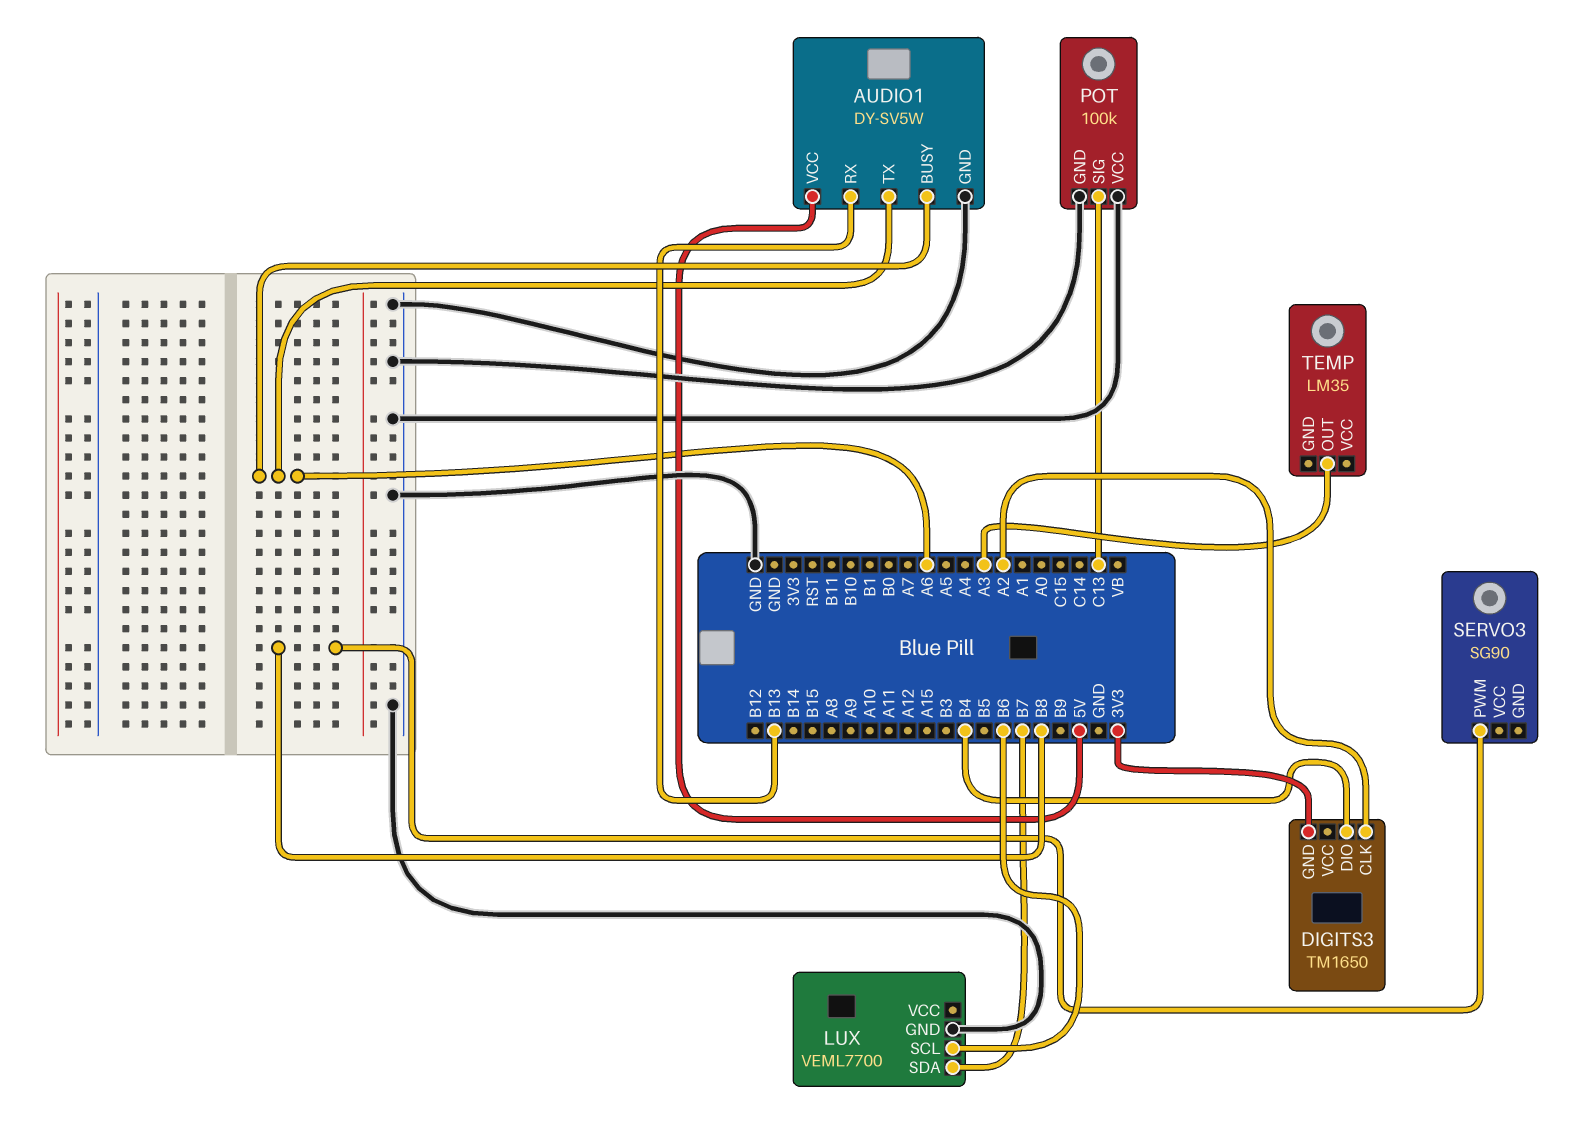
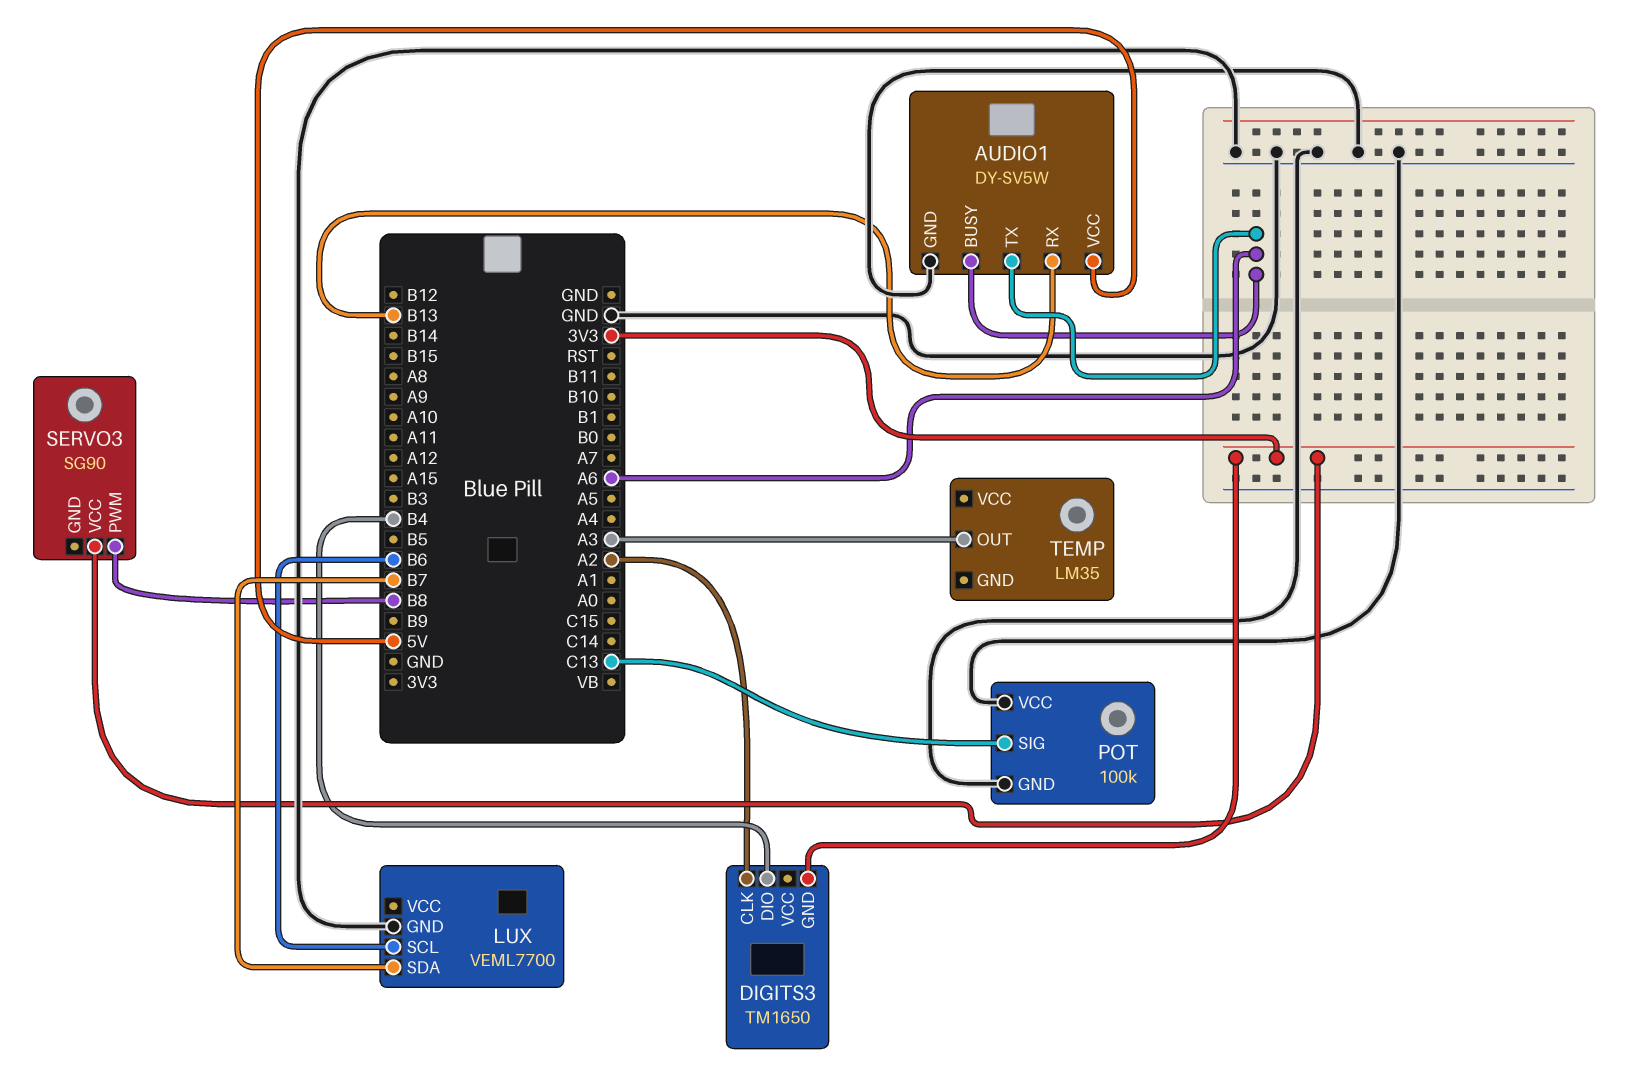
SERVO3 pin VCC: none -> 3V3

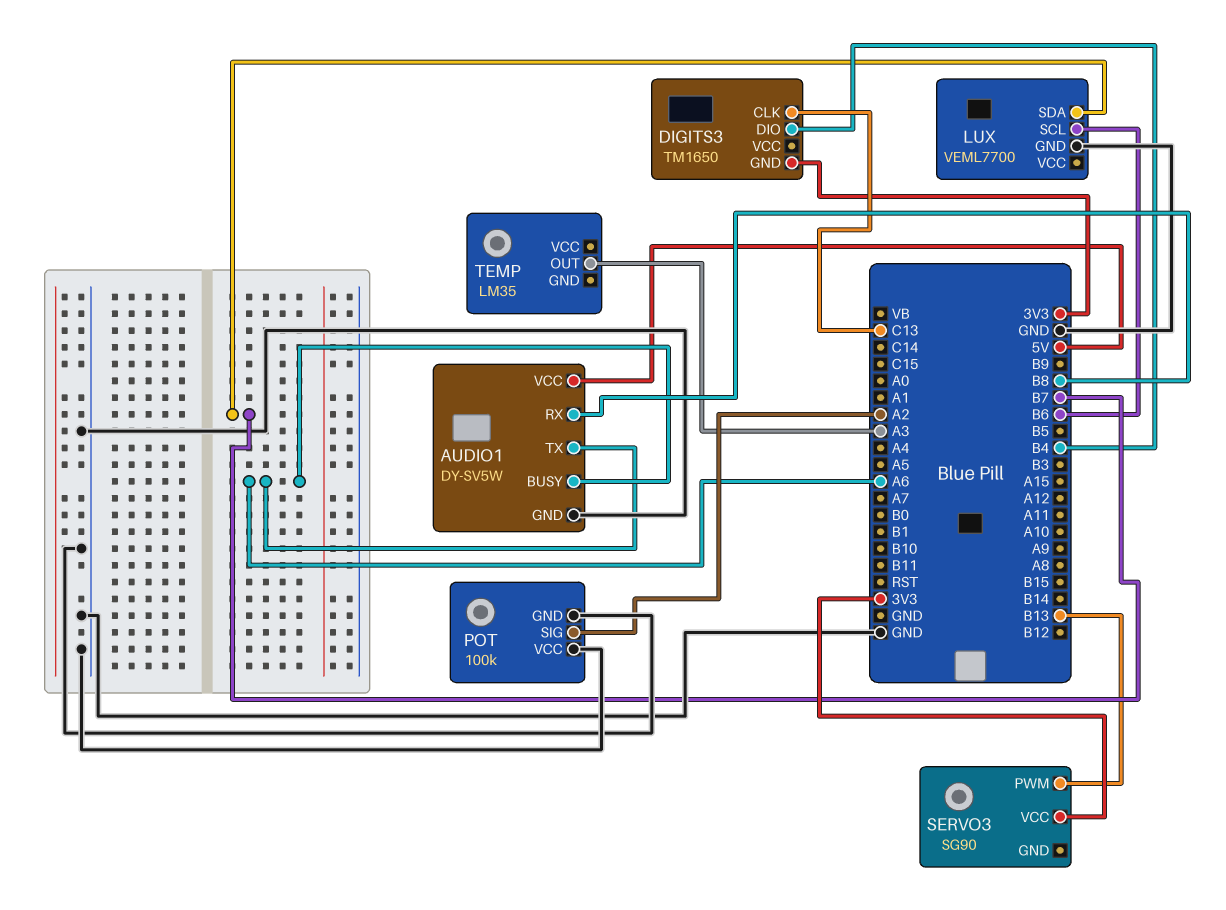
AUDIO1 pin RX: B13 -> B8
DIGITS3 pin CLK: A2 -> C13
POT pin SIG: C13 -> A2
SERVO3 pin PWM: B8 -> B13

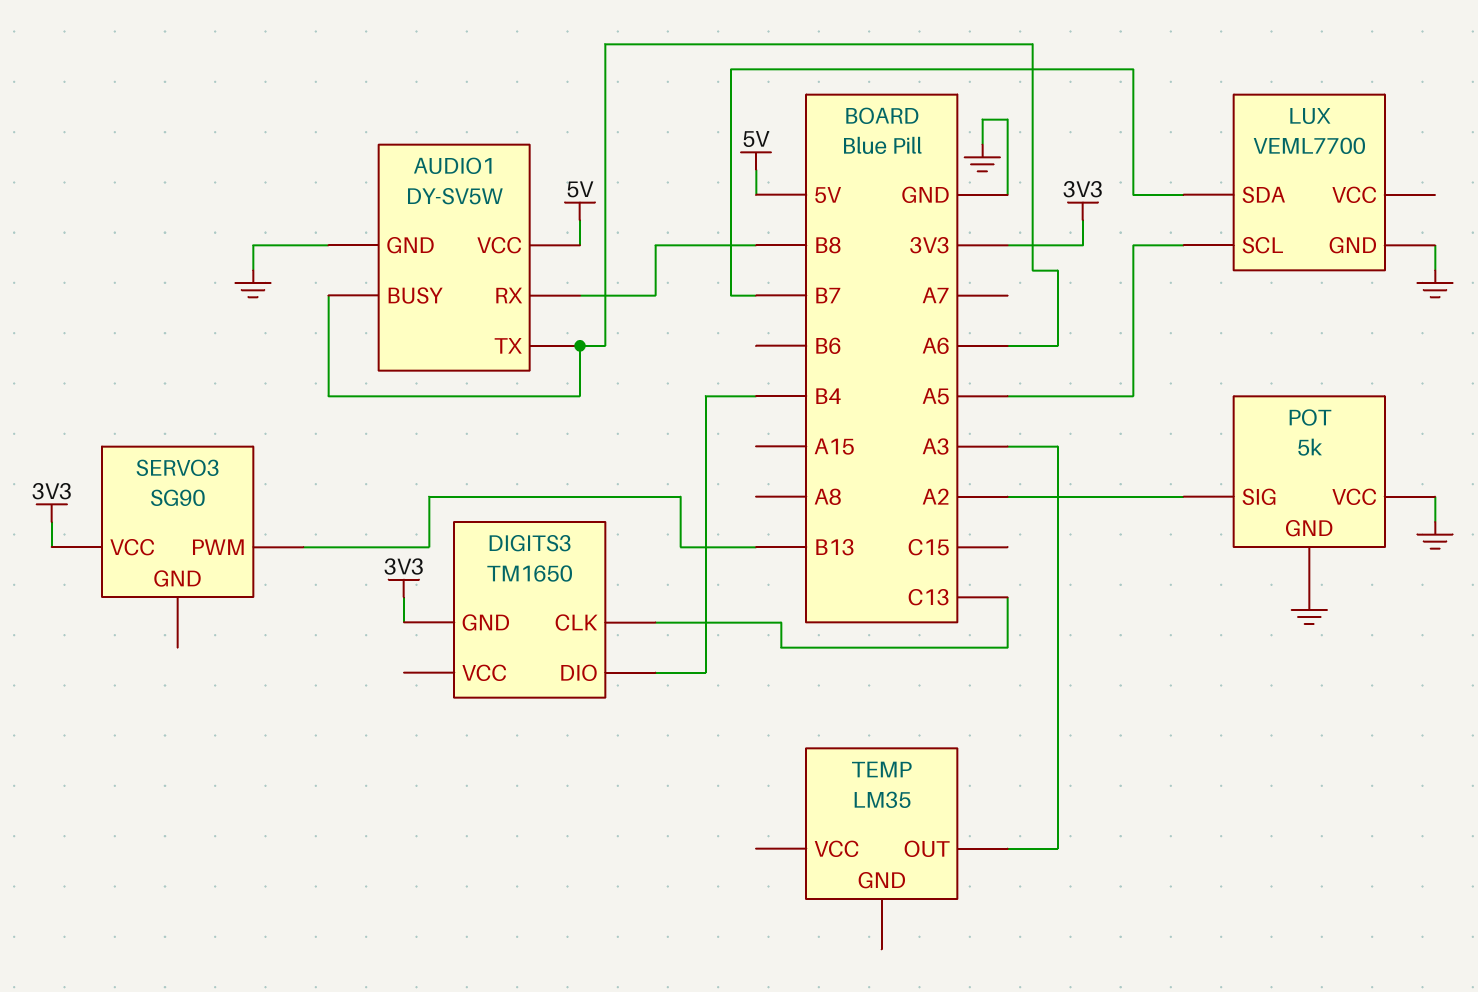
LUX pin SCL: B6 -> A5
POT: 100k -> 5k

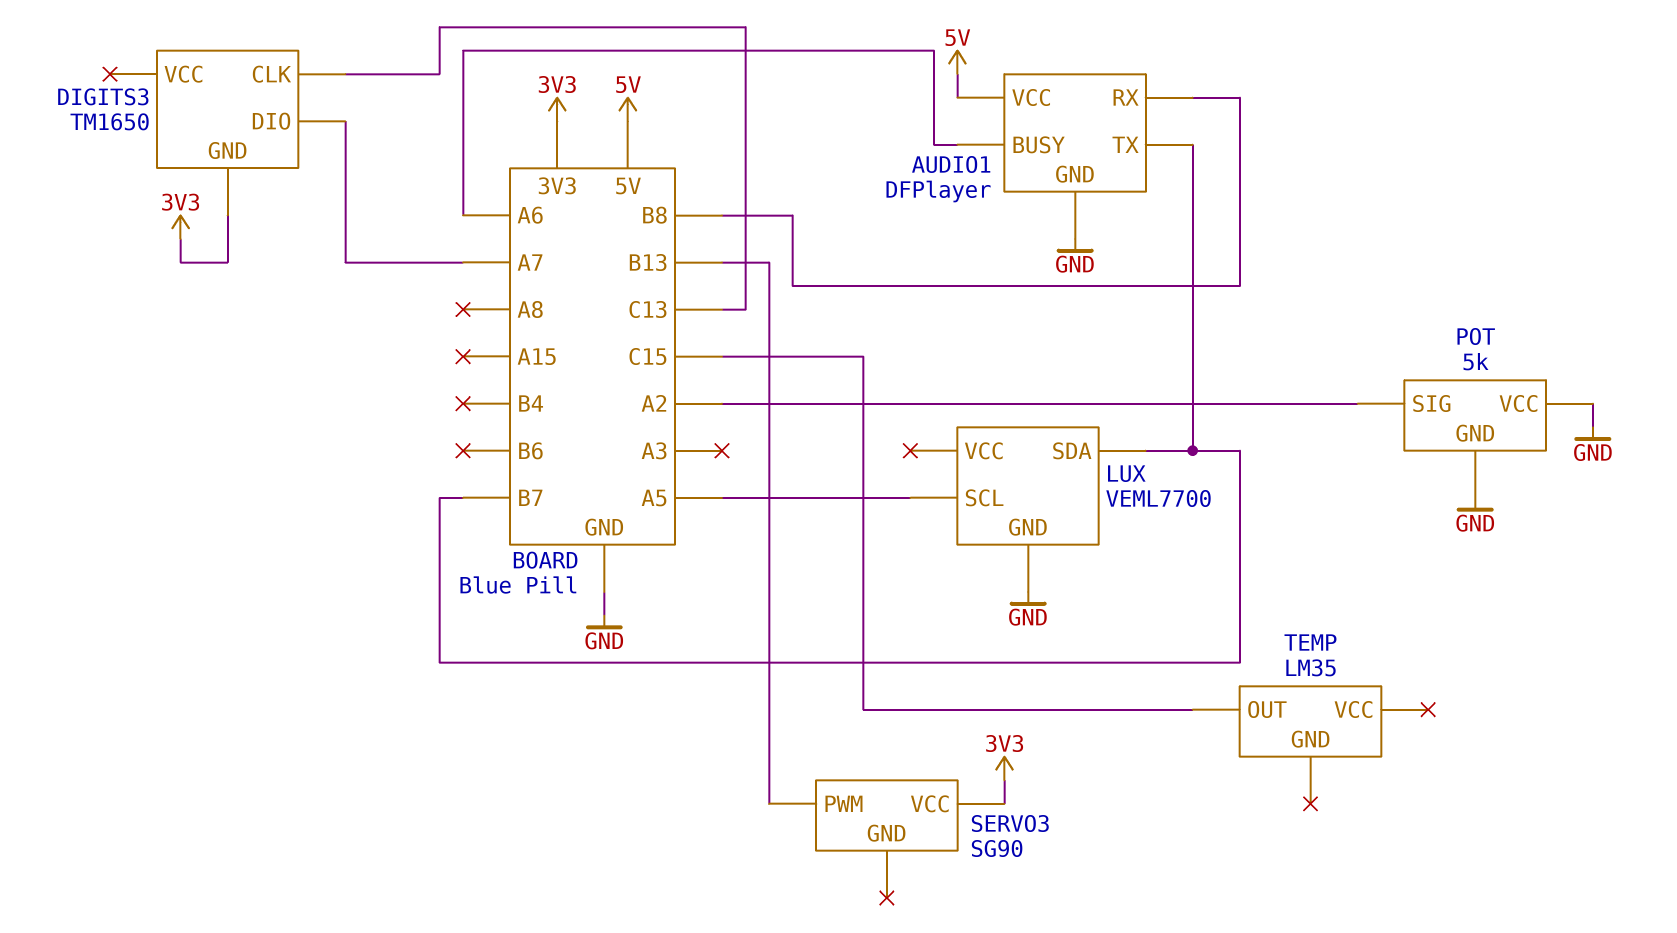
AUDIO1: DY-SV5W -> DFPlayer
AUDIO1 pin TX: A6 -> B7
DIGITS3 pin DIO: B4 -> A7
TEMP pin OUT: A3 -> C15

